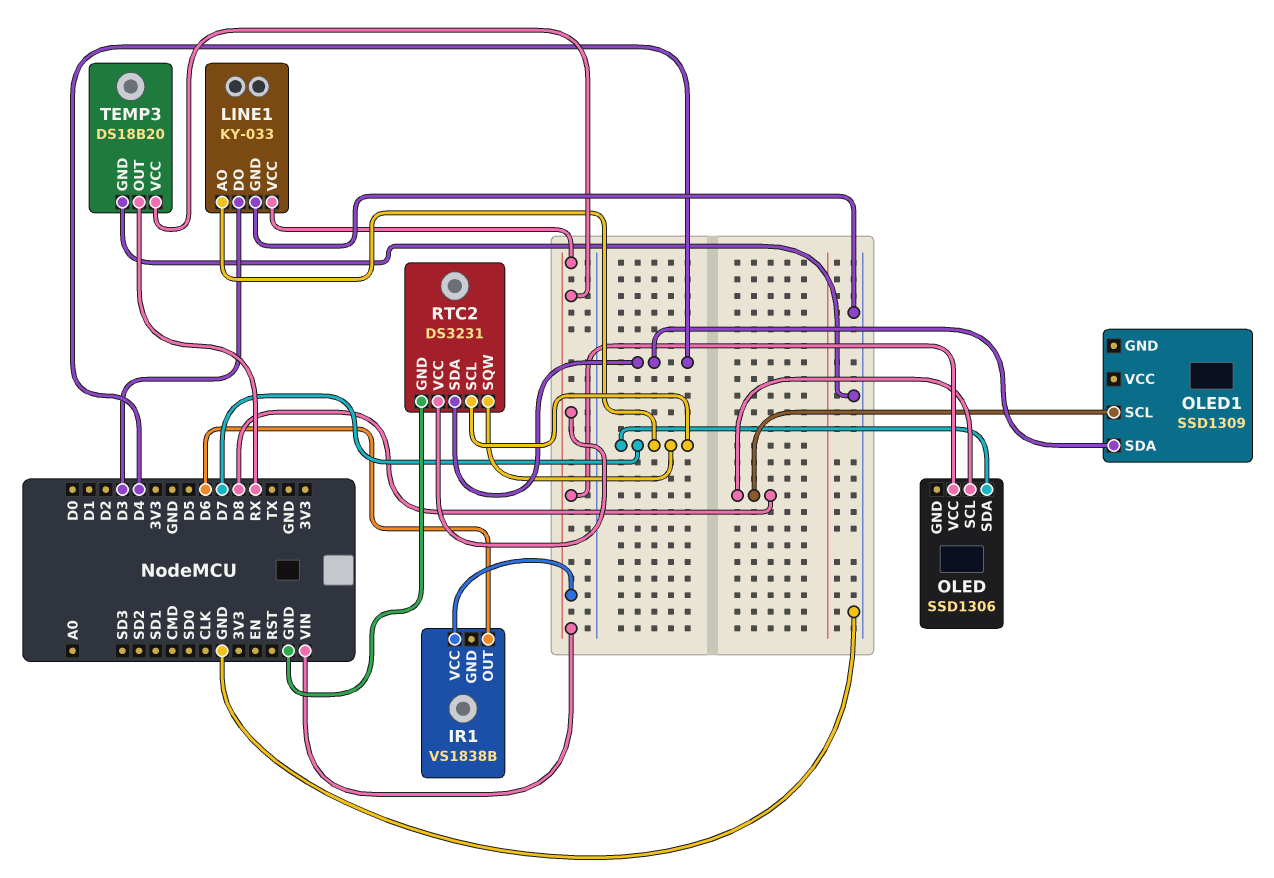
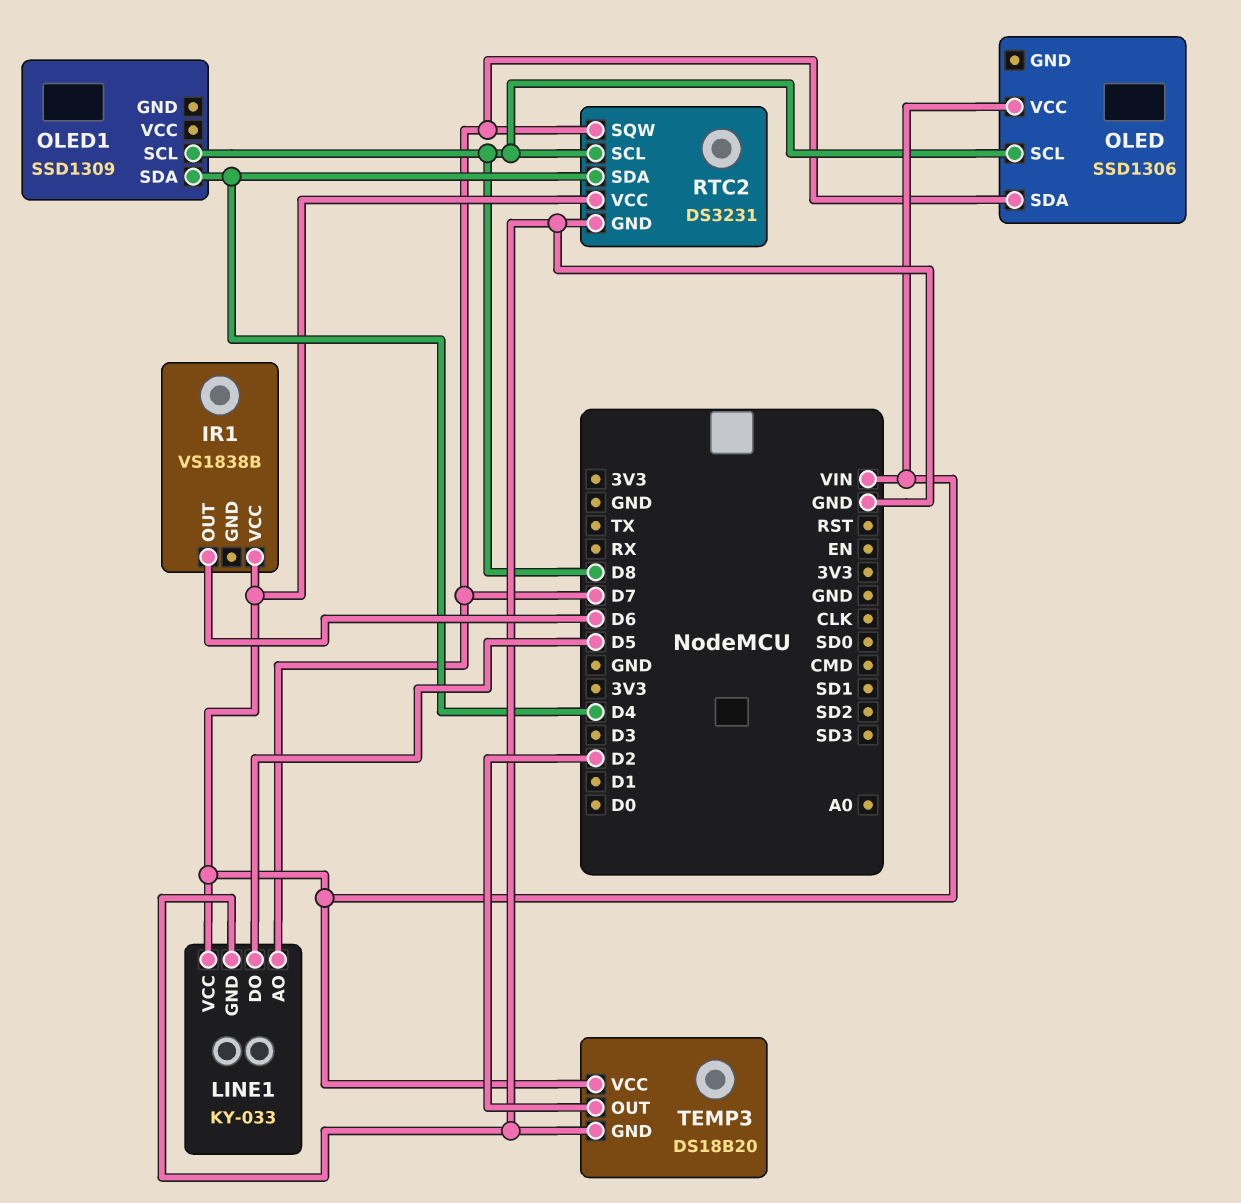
LINE1 pin DO: D3 -> D5
RTC2 pin SCL: D7 -> D8
TEMP3 pin OUT: RX -> D2

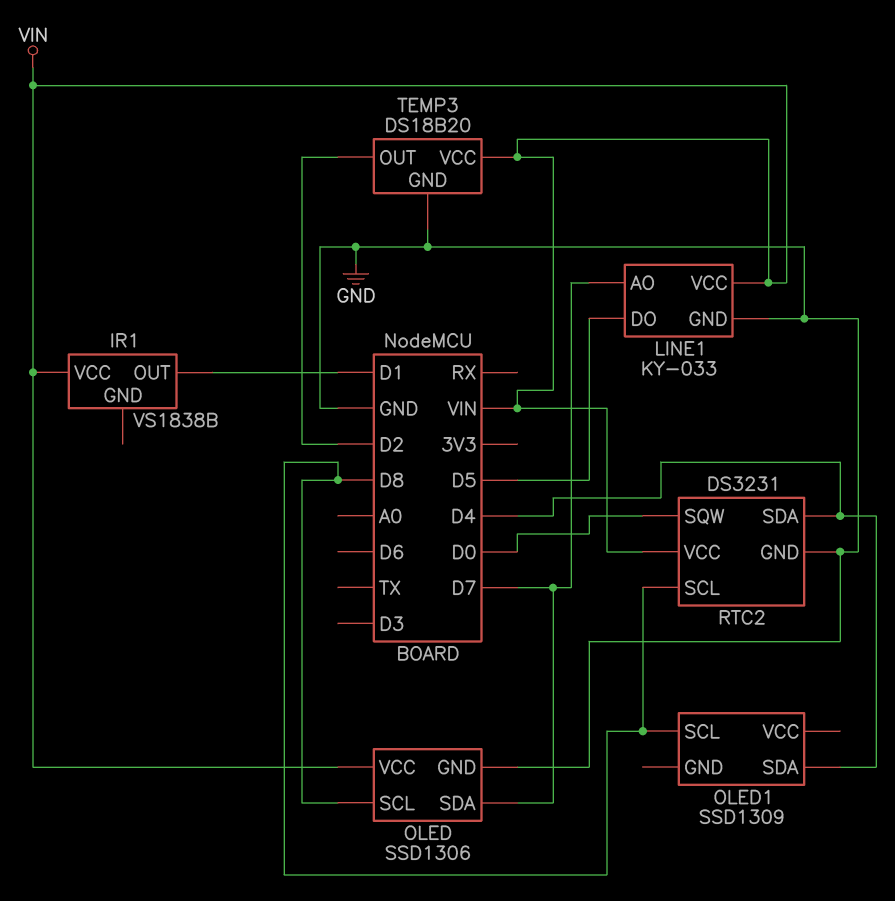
IR1 pin OUT: D6 -> D1
OLED pin GND: none -> GND
RTC2 pin SQW: D7 -> D0

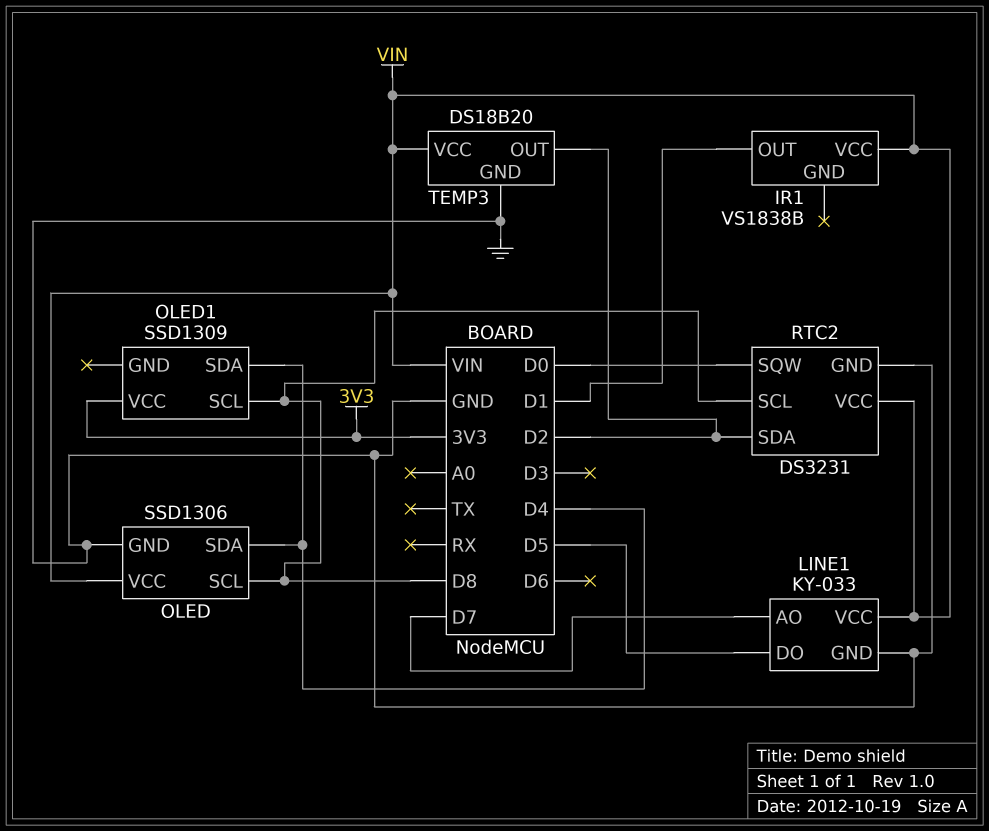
OLED pin SDA: D7 -> D4
OLED1 pin VCC: none -> 3V3
RTC2 pin SDA: D4 -> D2

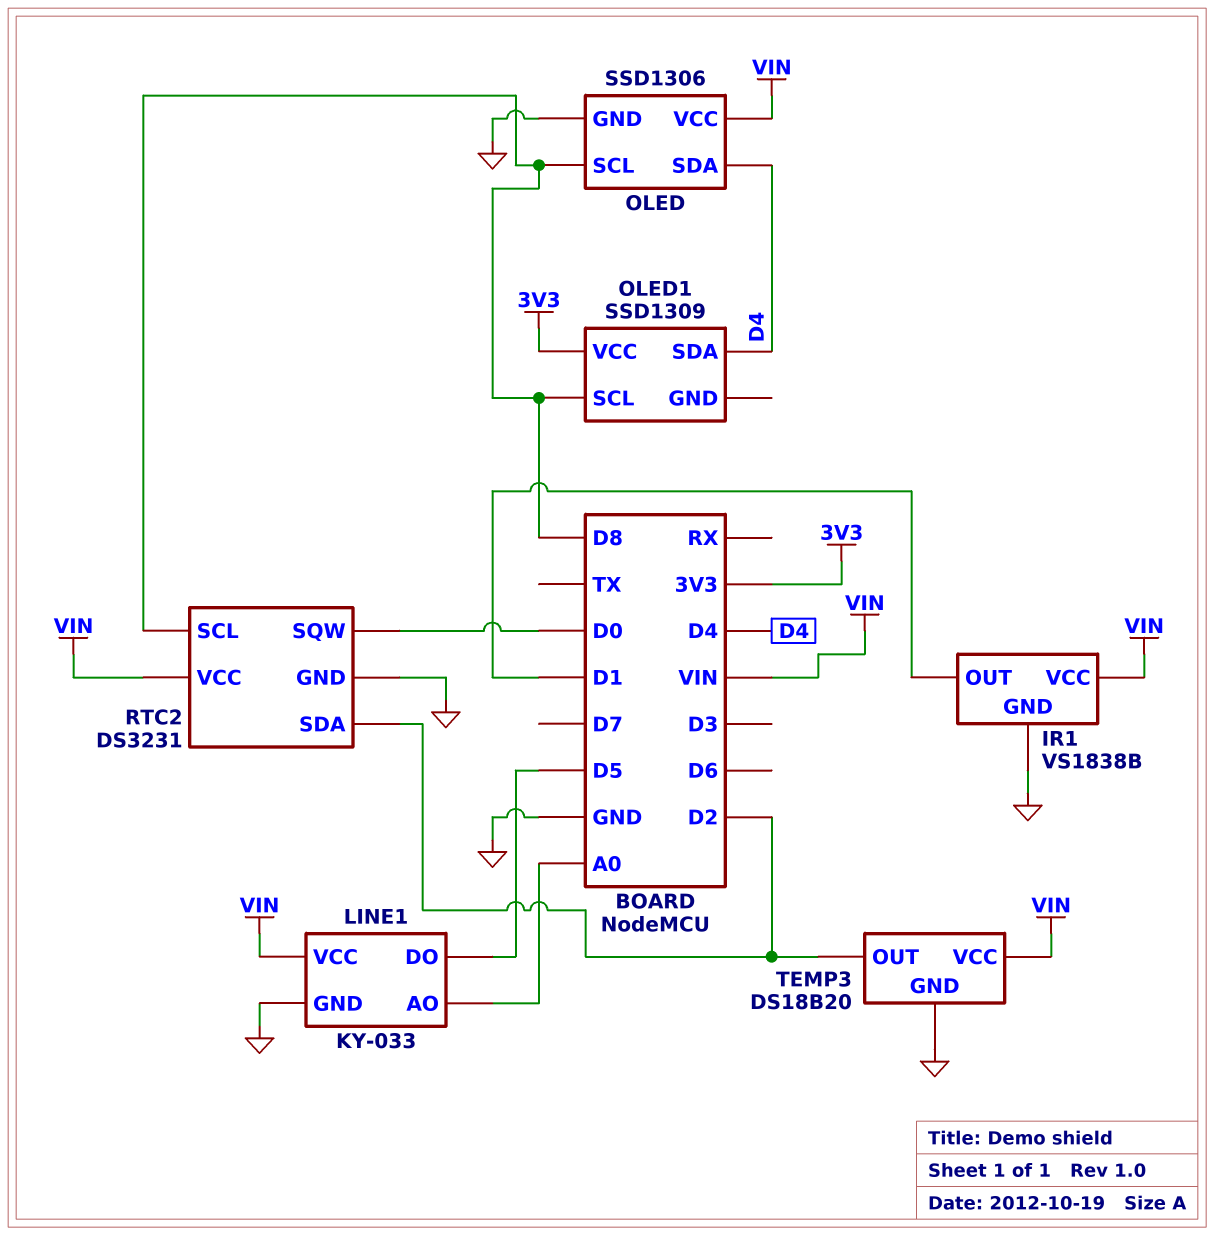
IR1 pin GND: none -> GND
LINE1 pin AO: D7 -> A0

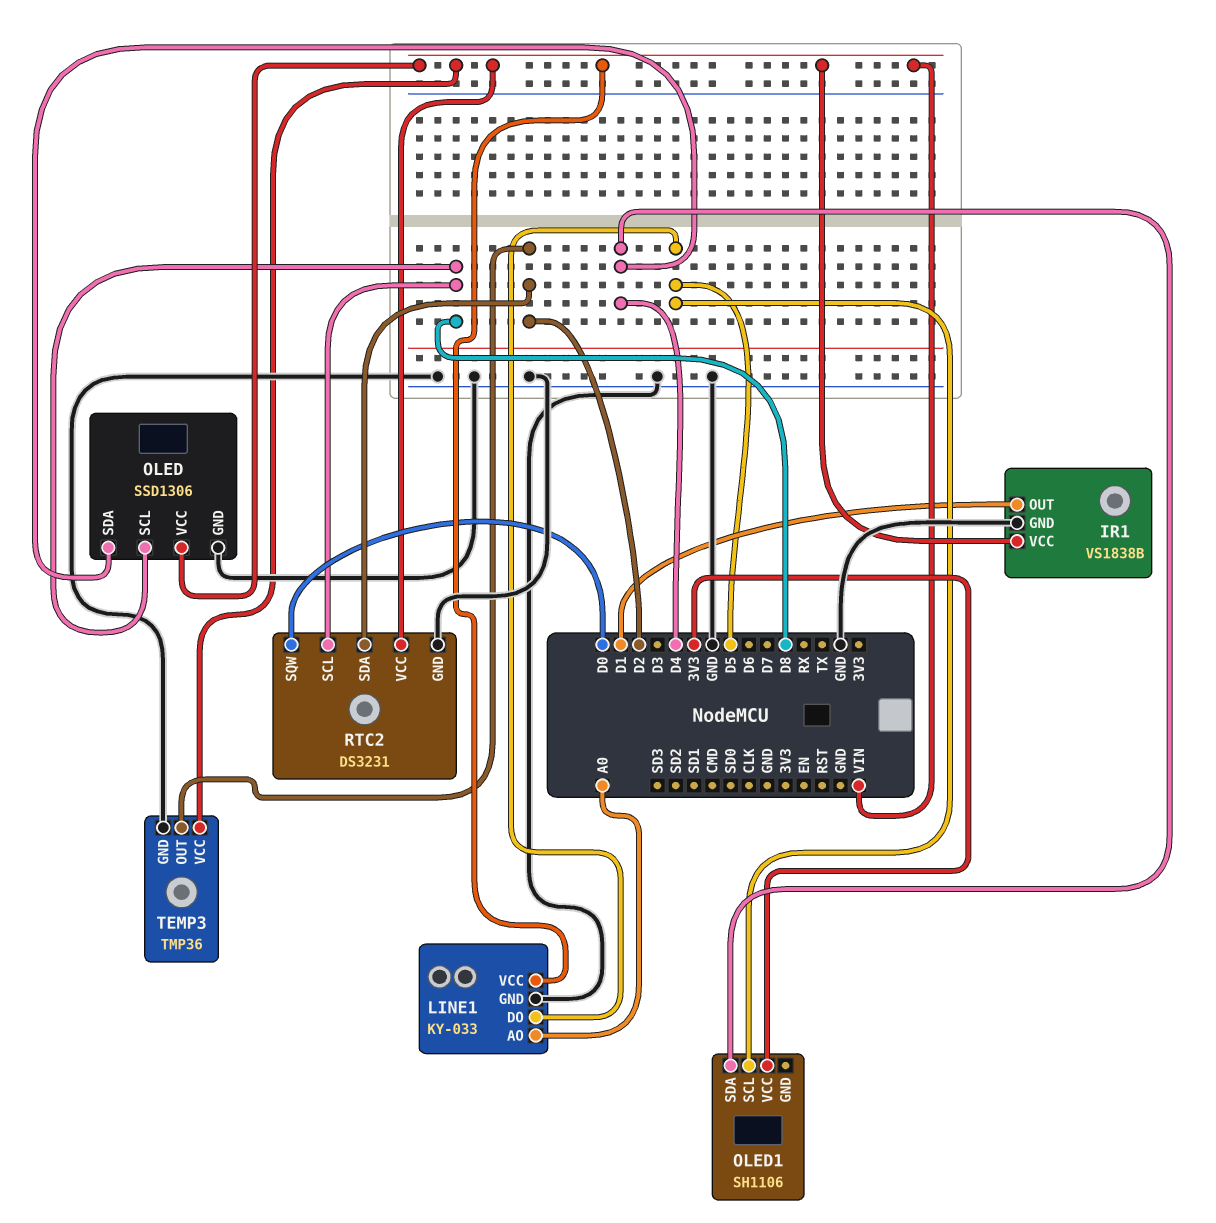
OLED1: SSD1309 -> SH1106
OLED1 pin SCL: D8 -> D5
TEMP3: DS18B20 -> TMP36

